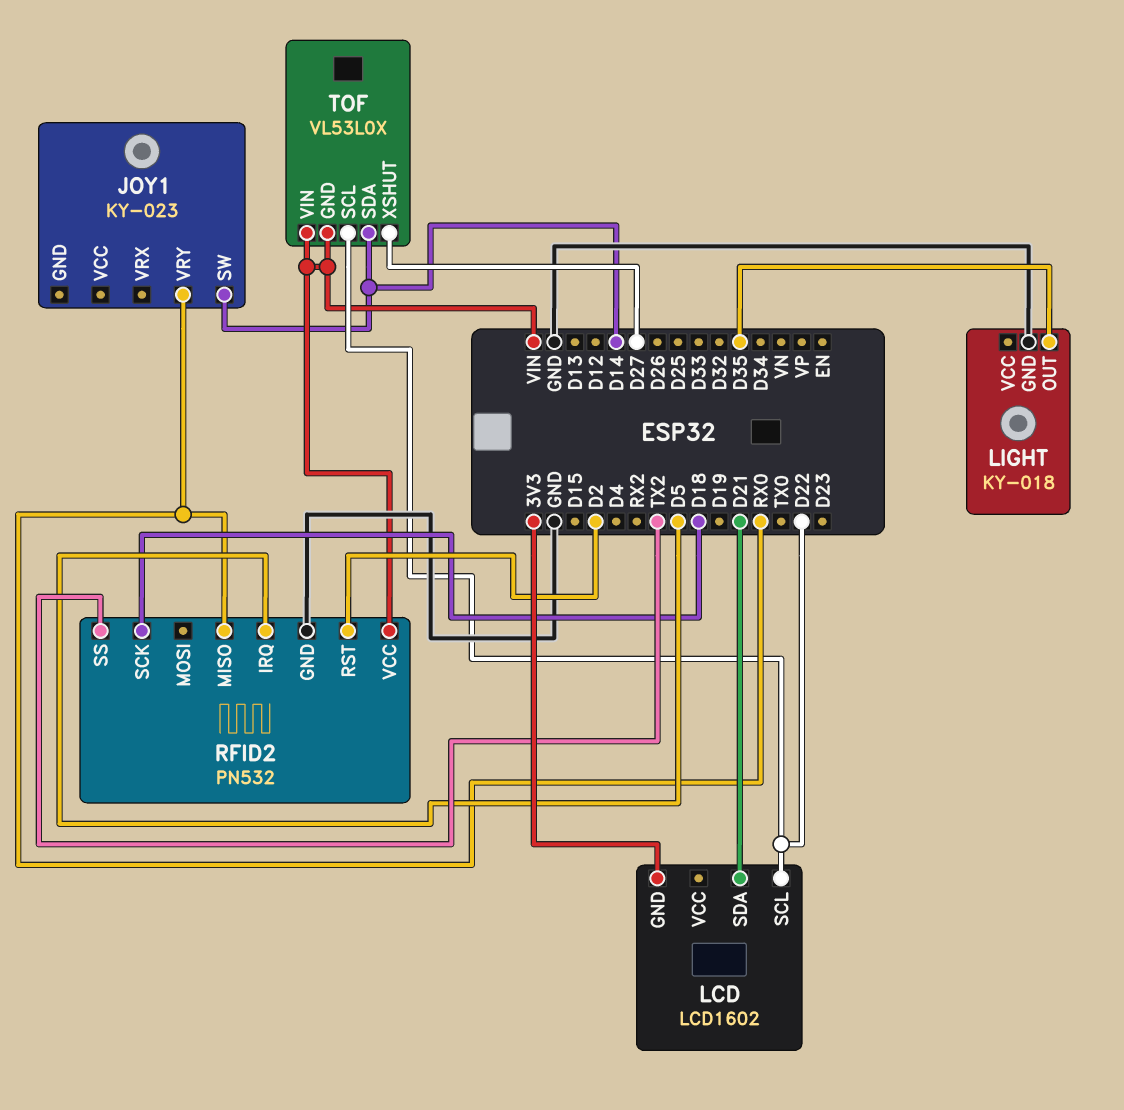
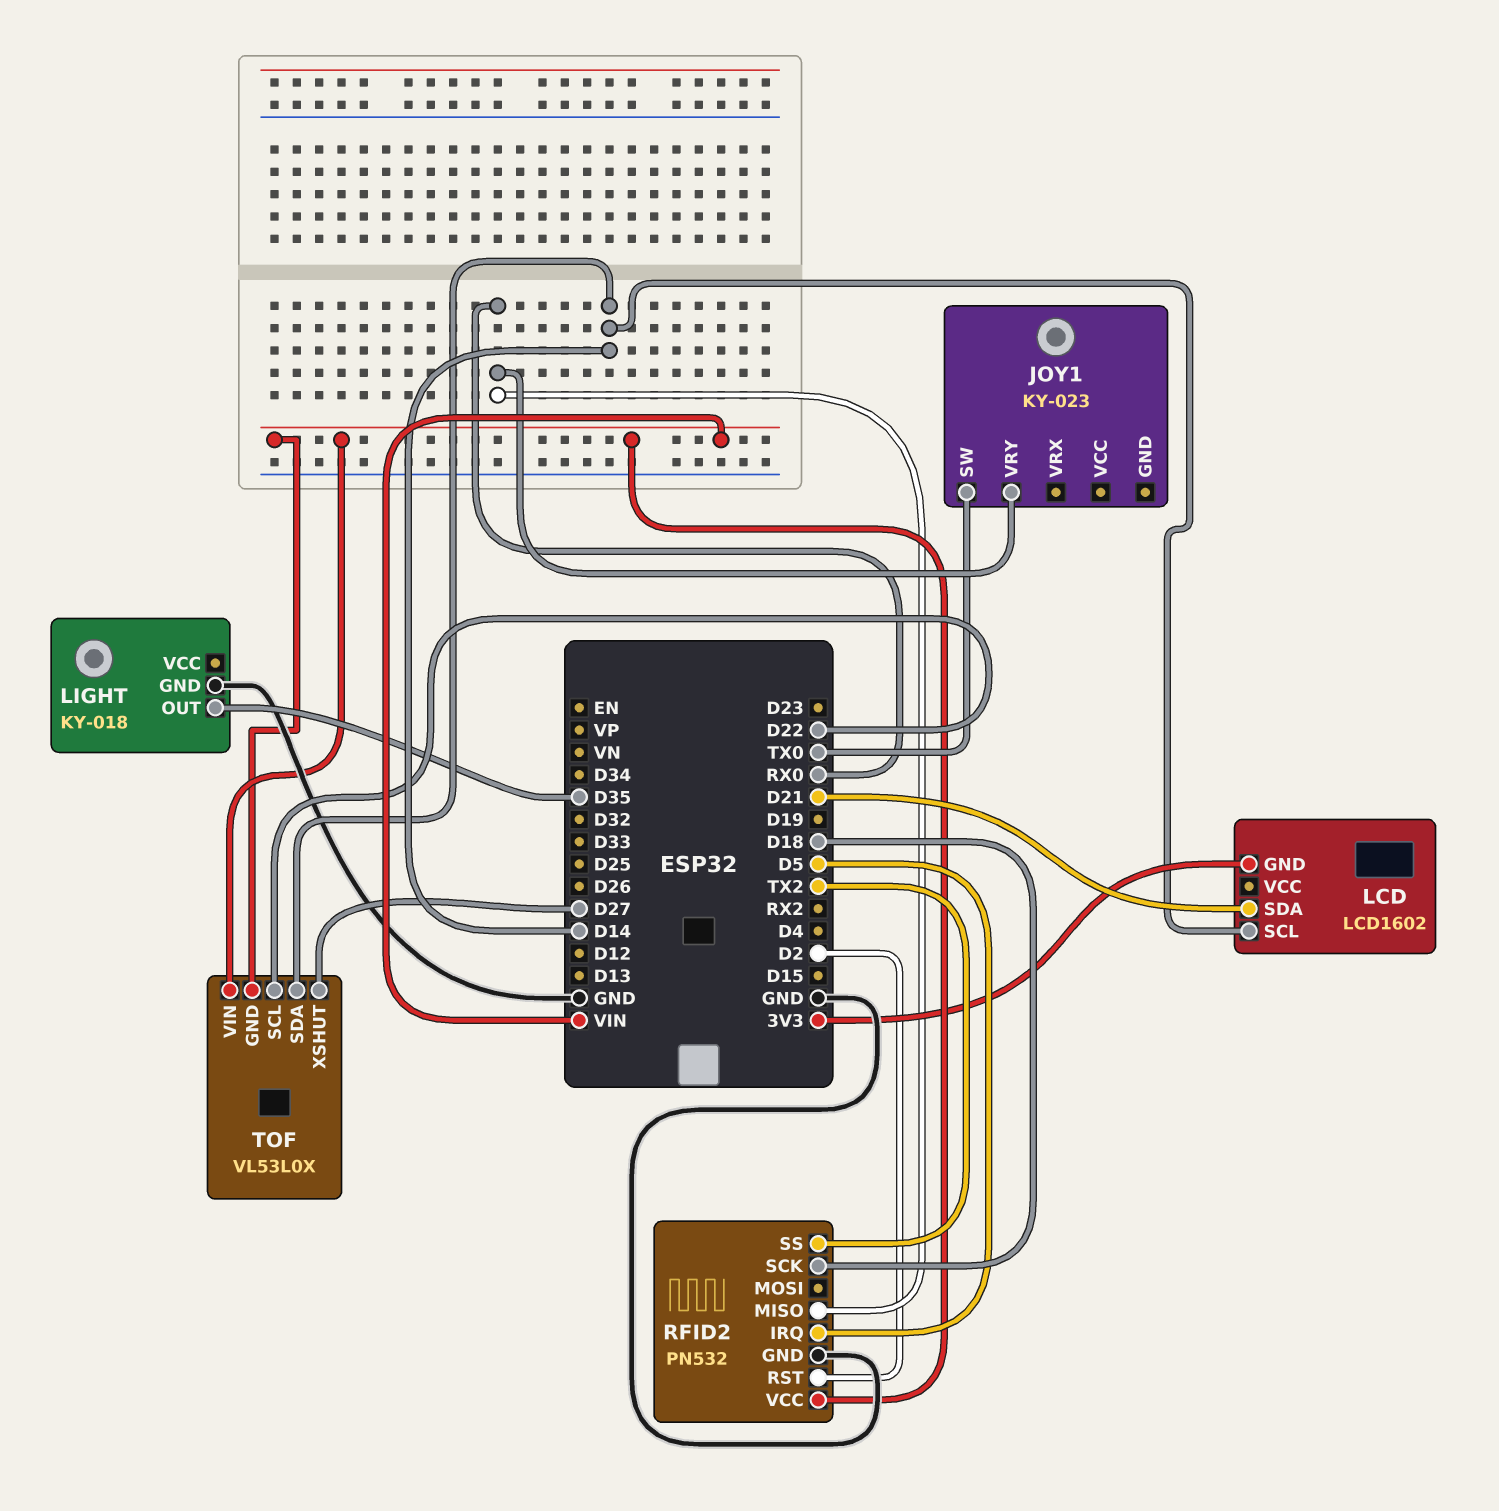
JOY1 pin SW: D14 -> TX0
LCD pin SCL: D22 -> D14

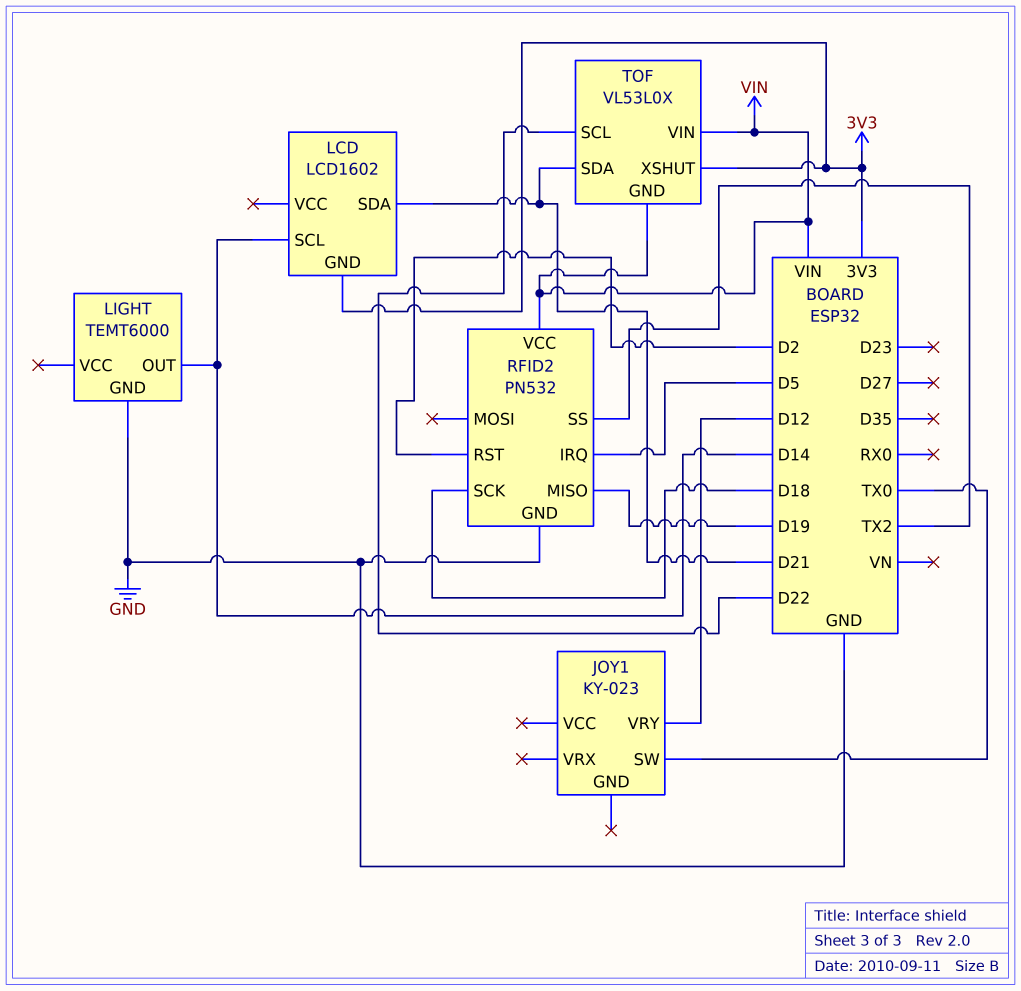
JOY1 pin VRY: RX0 -> D12
LIGHT: KY-018 -> TEMT6000
LIGHT pin OUT: D35 -> D14
RFID2 pin MISO: RX0 -> D19
TOF pin SDA: D14 -> D21
TOF pin XSHUT: D27 -> 3V3

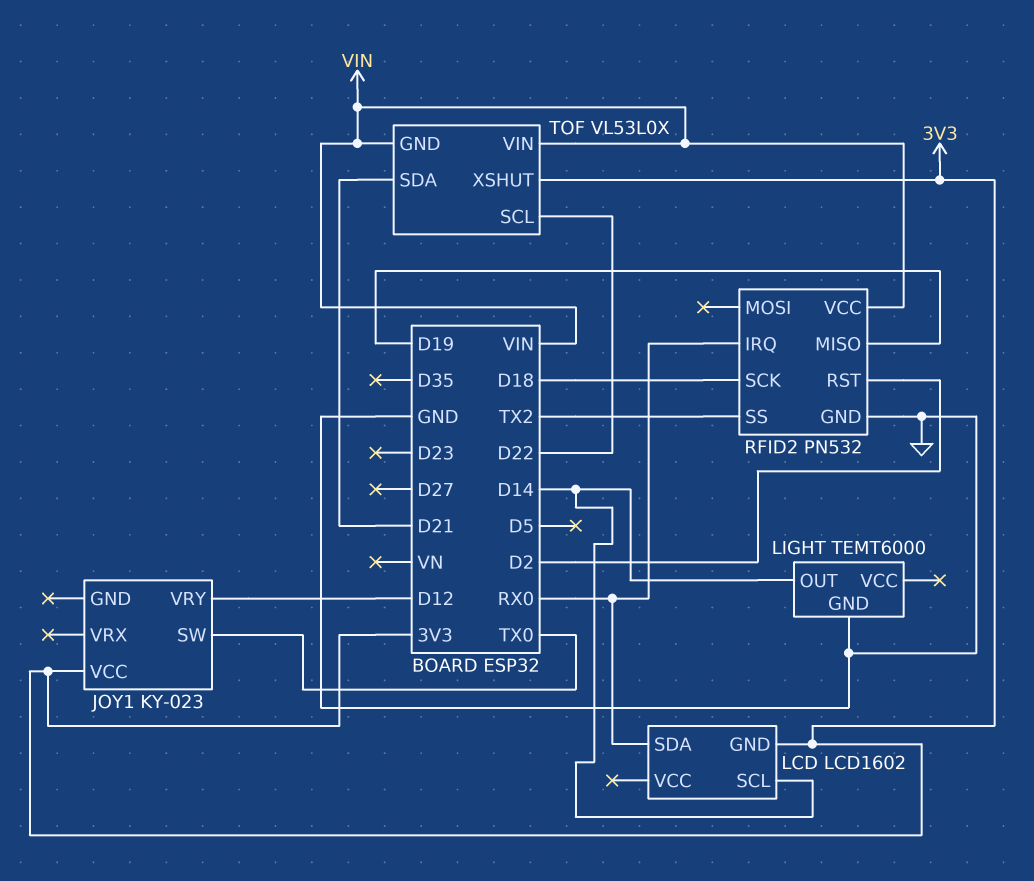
JOY1 pin VCC: none -> 3V3
LCD pin SDA: D21 -> RX0
RFID2 pin IRQ: D5 -> RX0

